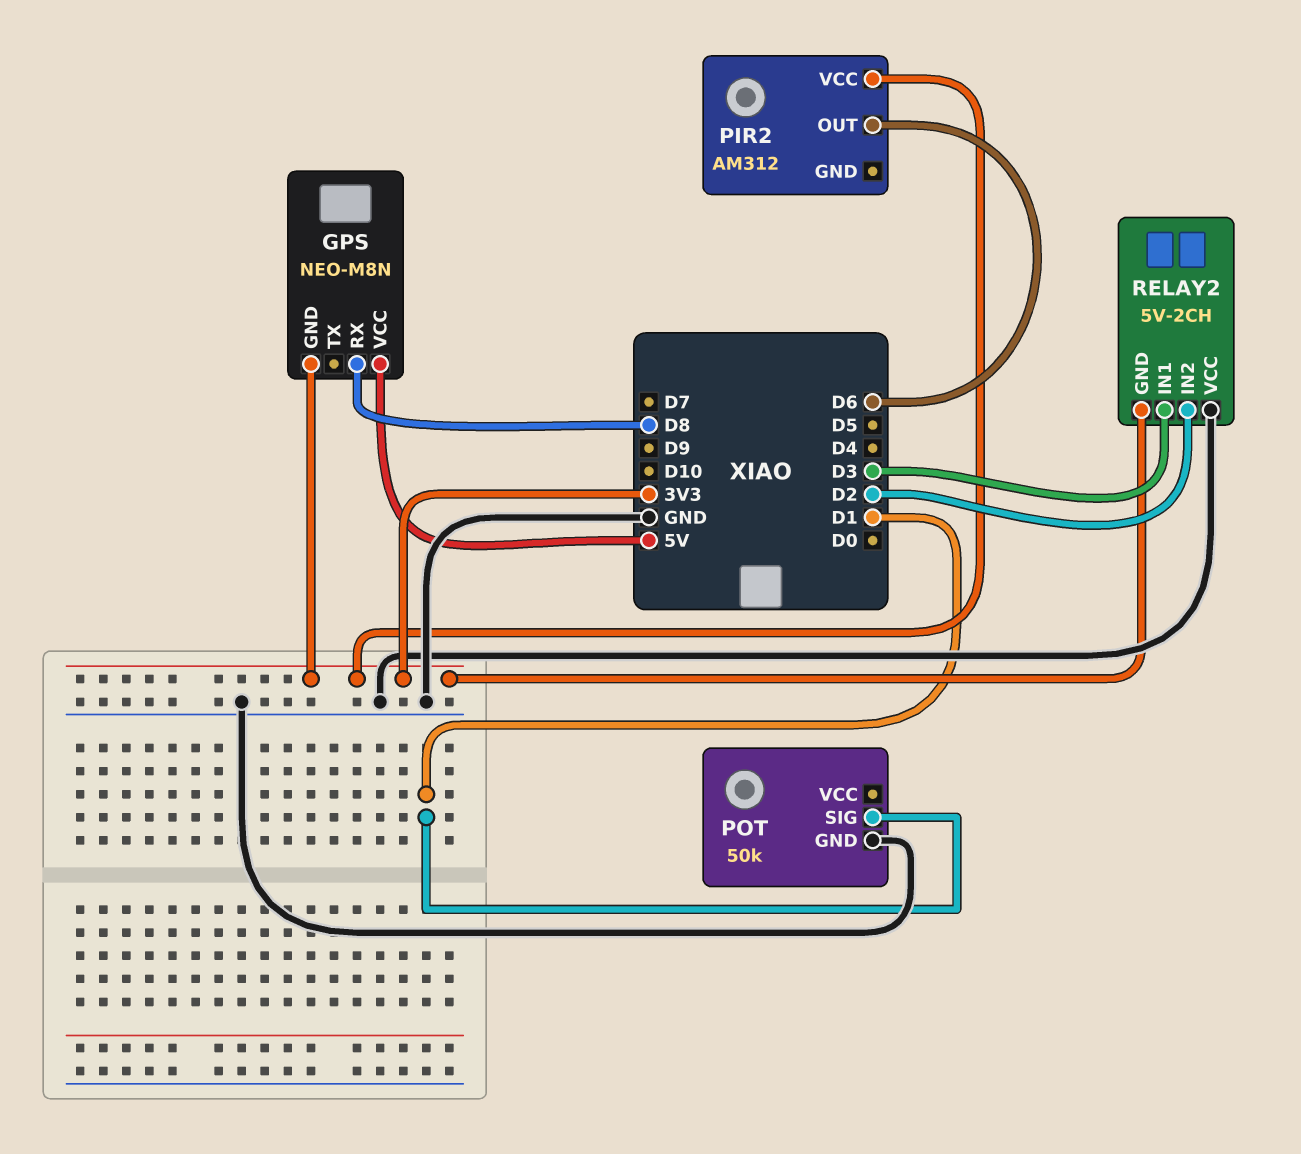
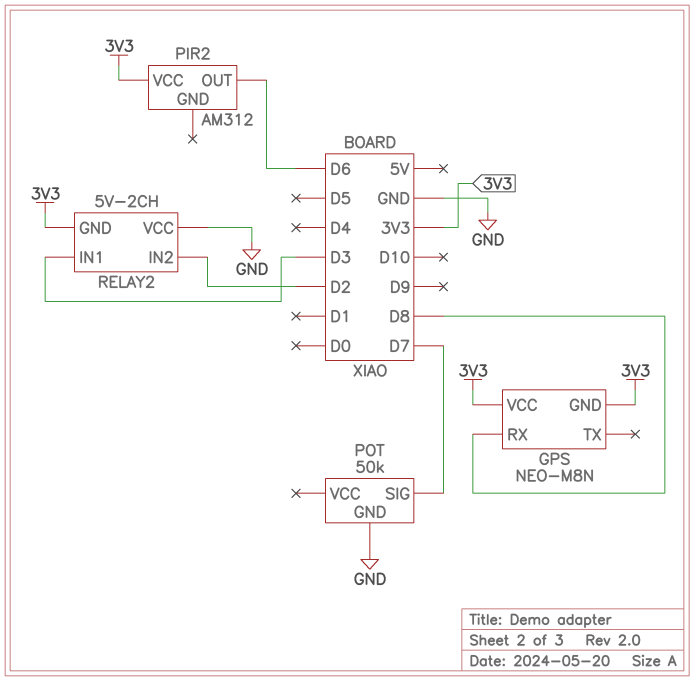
GPS pin VCC: 5V -> 3V3
POT pin SIG: D1 -> D7

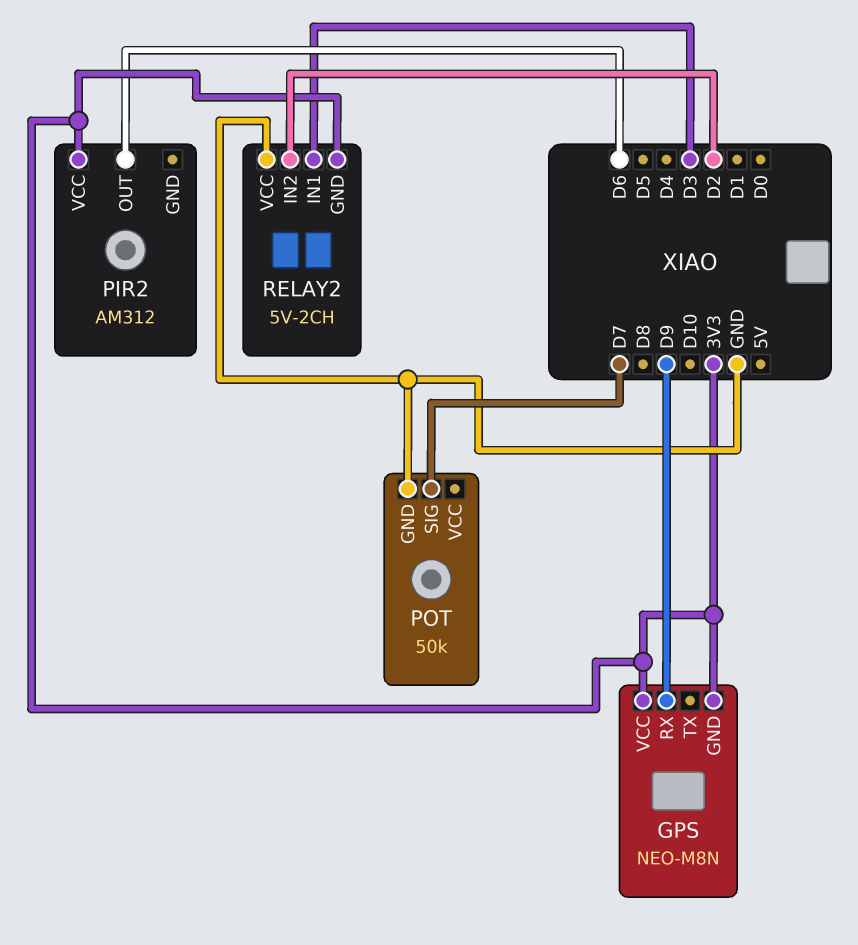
GPS pin RX: D8 -> D9

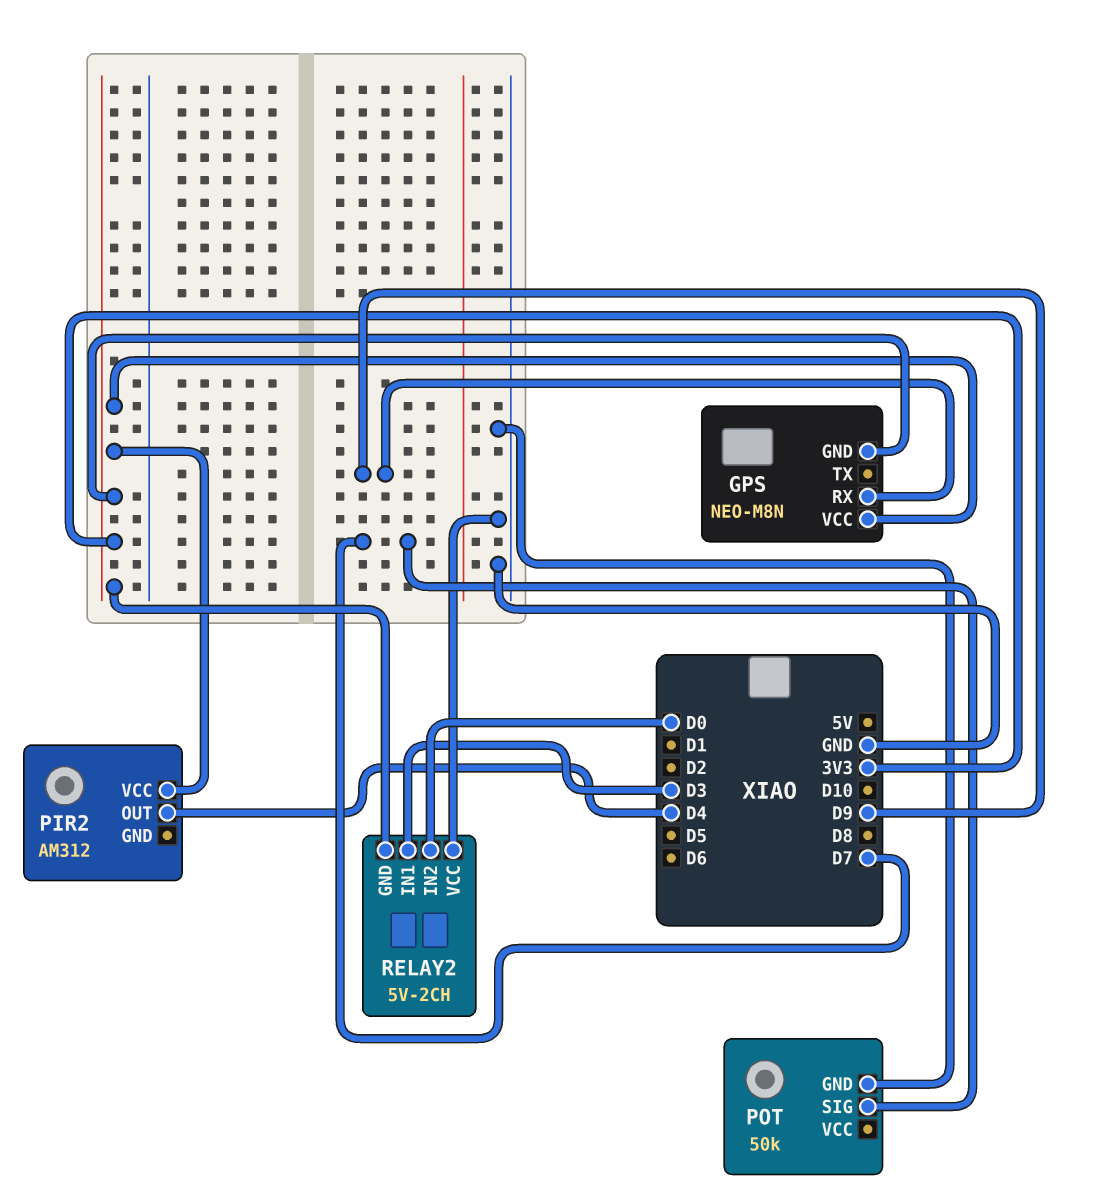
PIR2 pin OUT: D6 -> D4
RELAY2 pin IN2: D2 -> D0

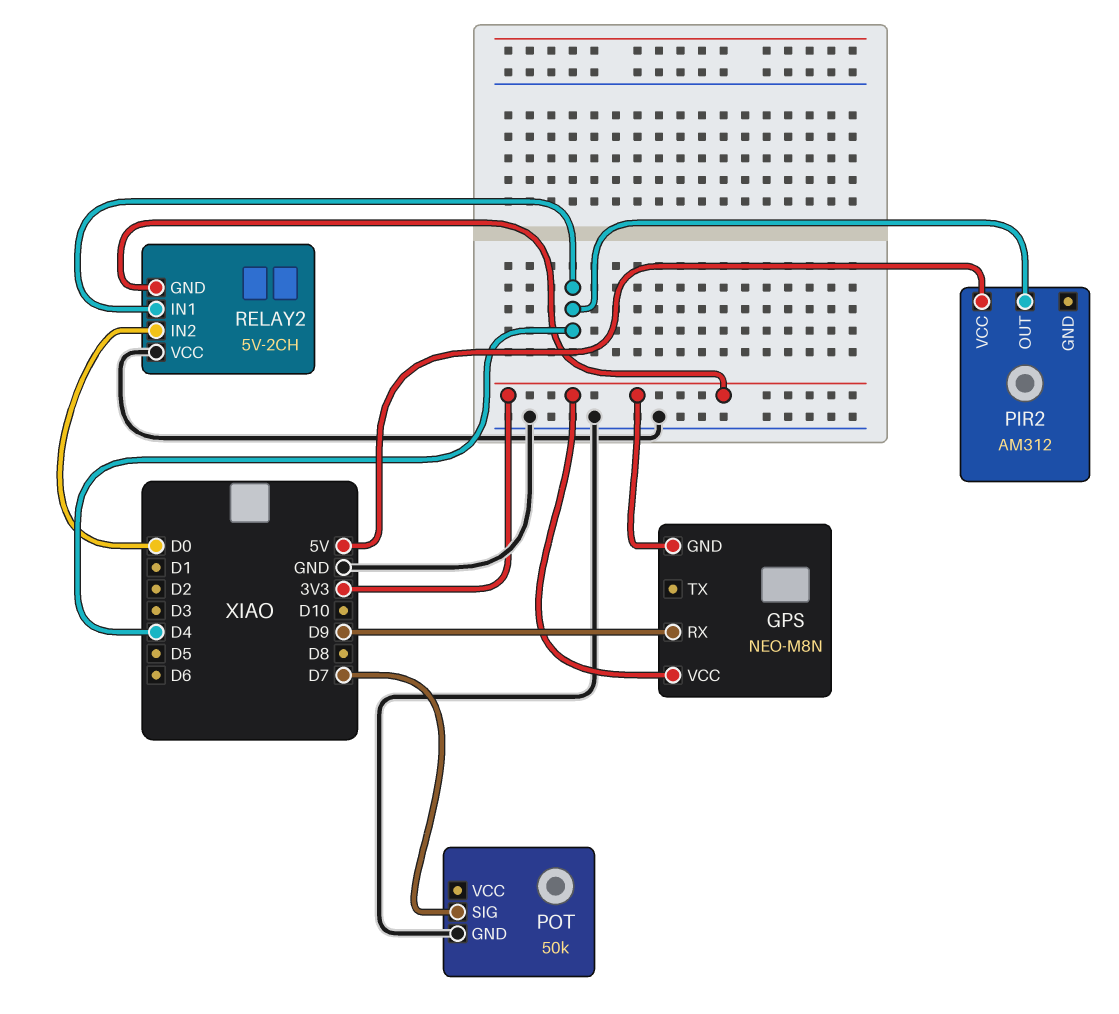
PIR2 pin VCC: 3V3 -> 5V
RELAY2 pin IN1: D3 -> D4

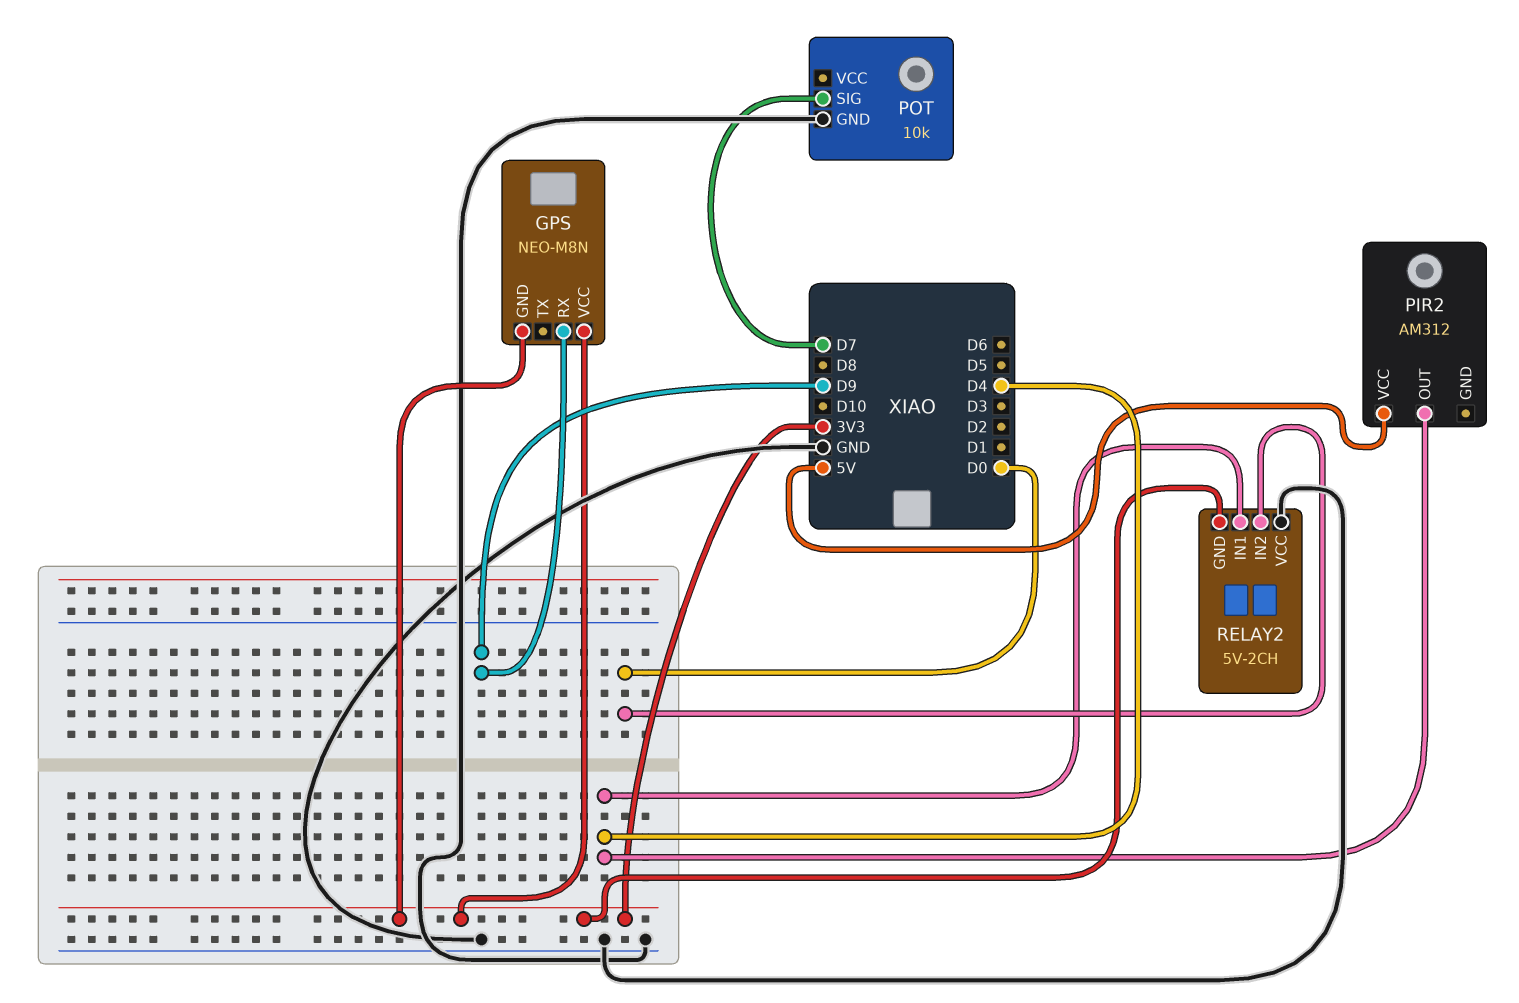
POT: 50k -> 10k

